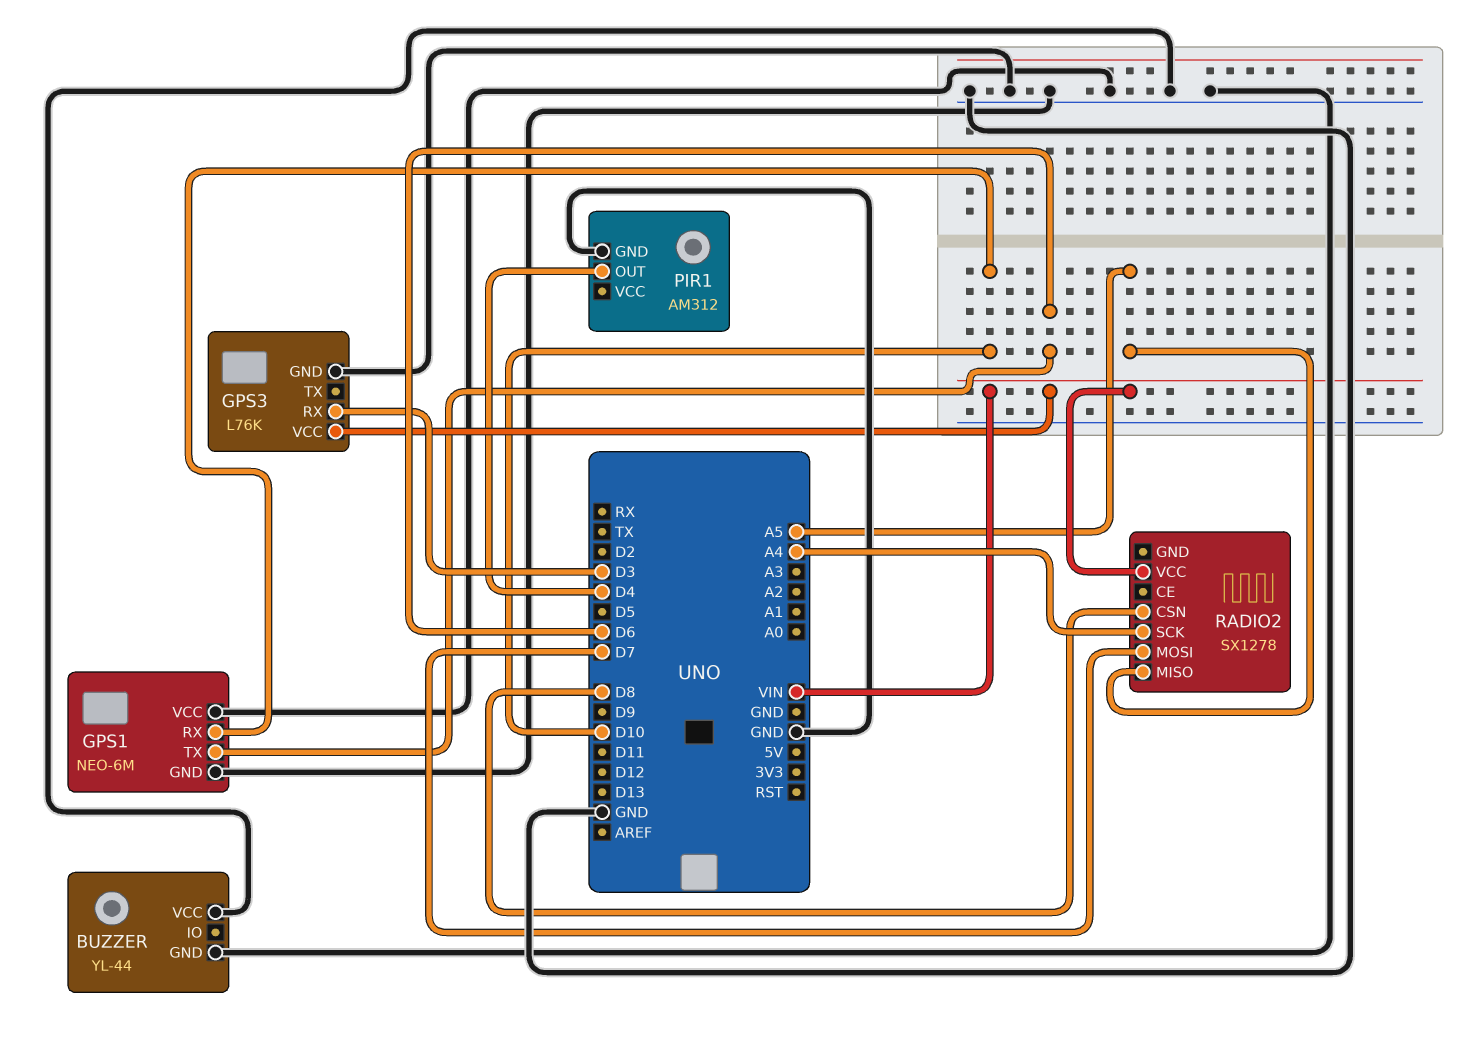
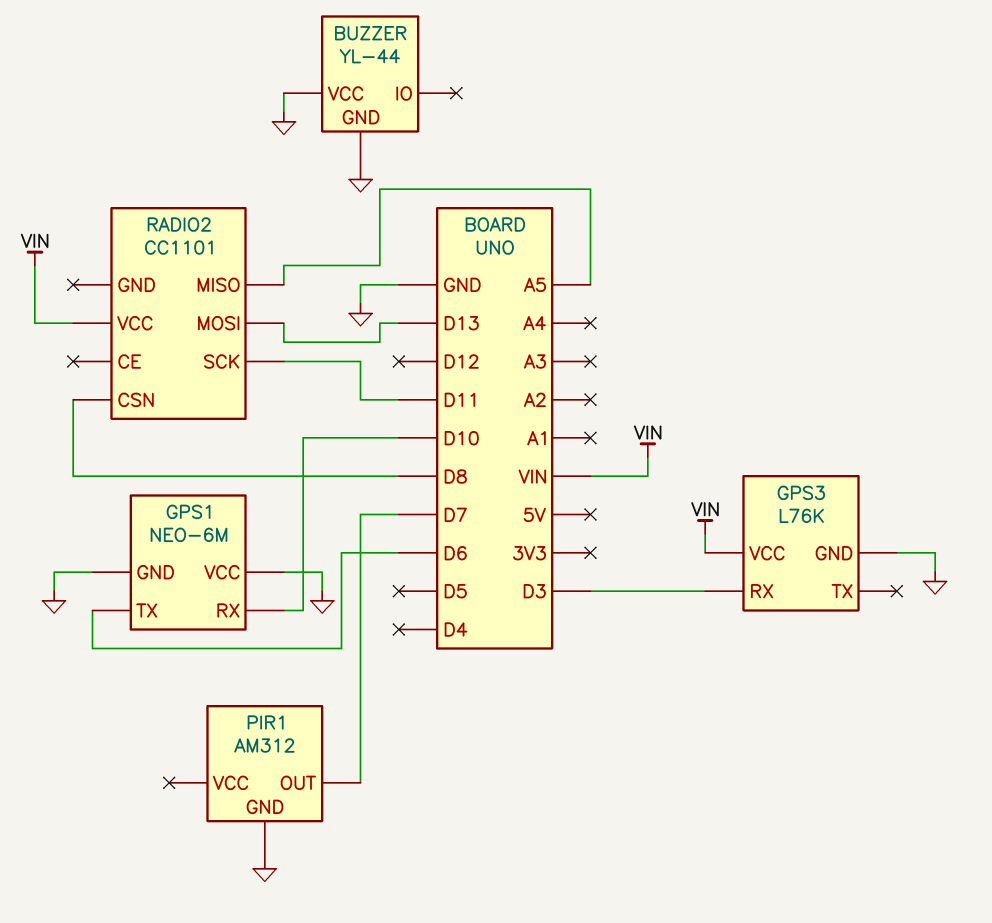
PIR1 pin OUT: D4 -> D7
RADIO2: SX1278 -> CC1101
RADIO2 pin MOSI: D7 -> D13
RADIO2 pin SCK: A4 -> D11

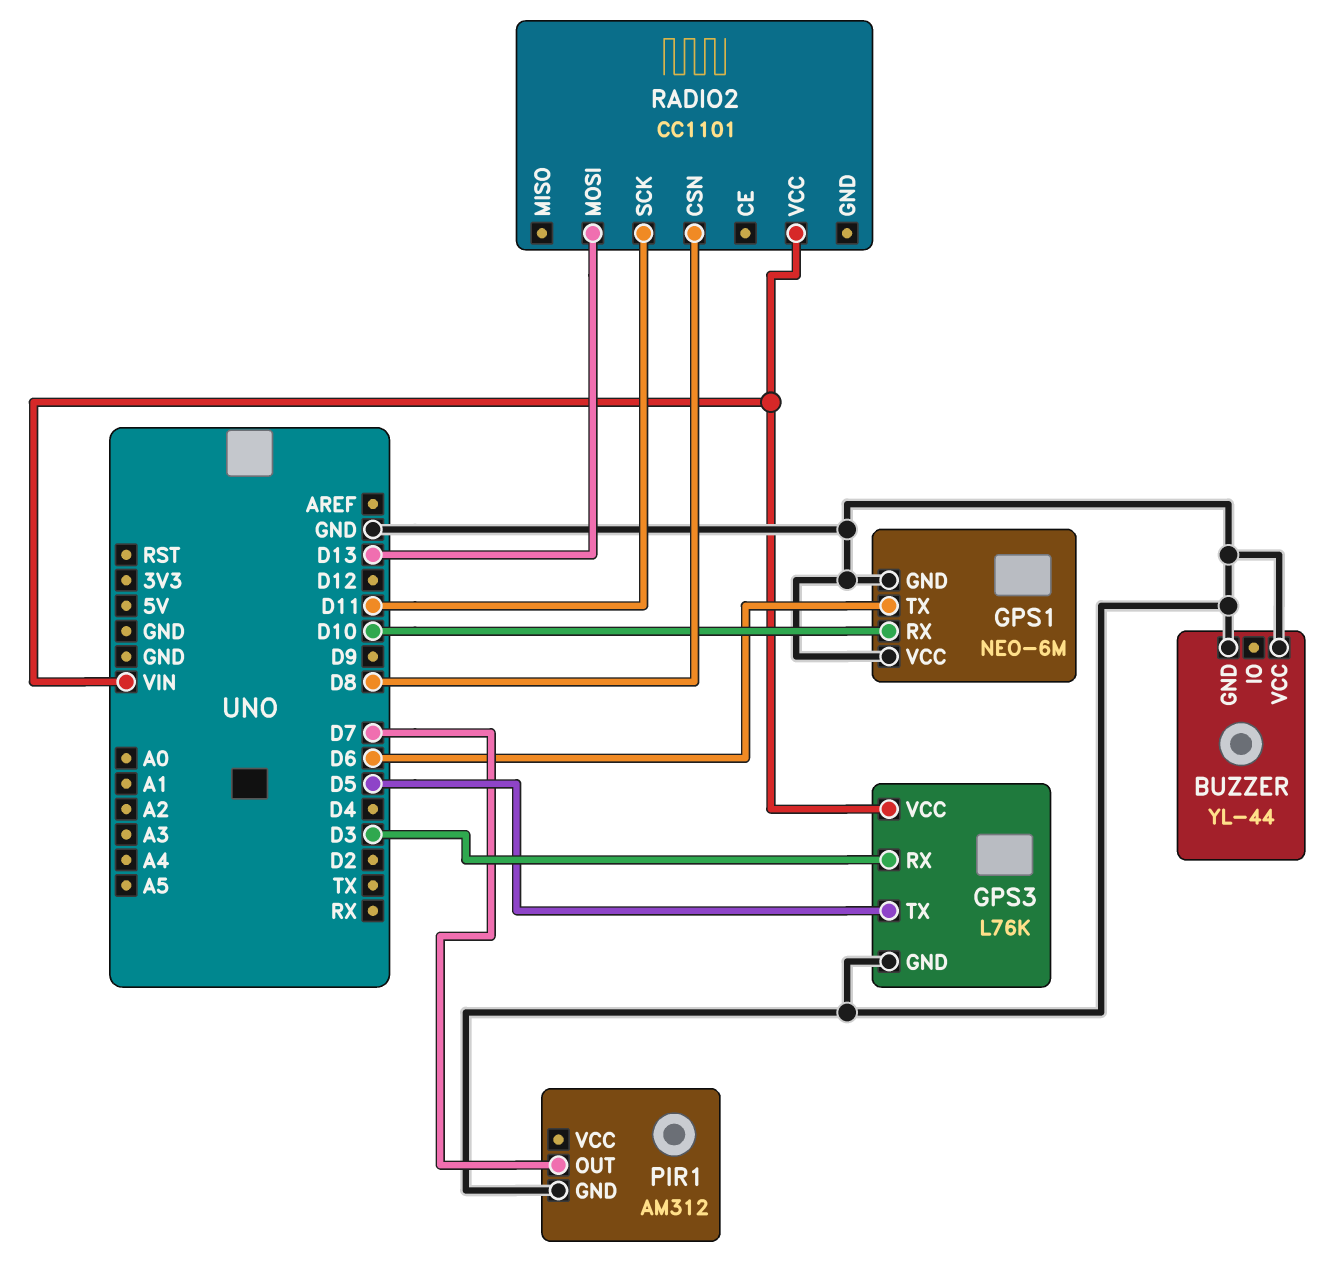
GPS3 pin TX: none -> D5
RADIO2 pin MISO: A5 -> none

